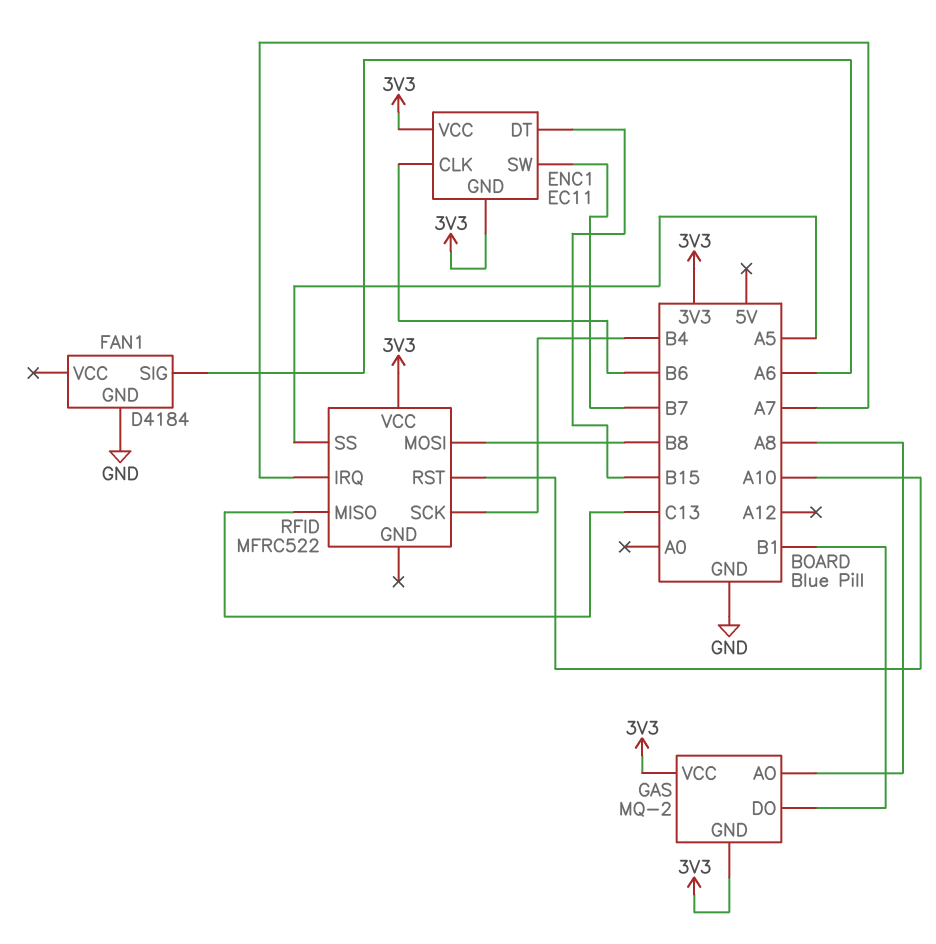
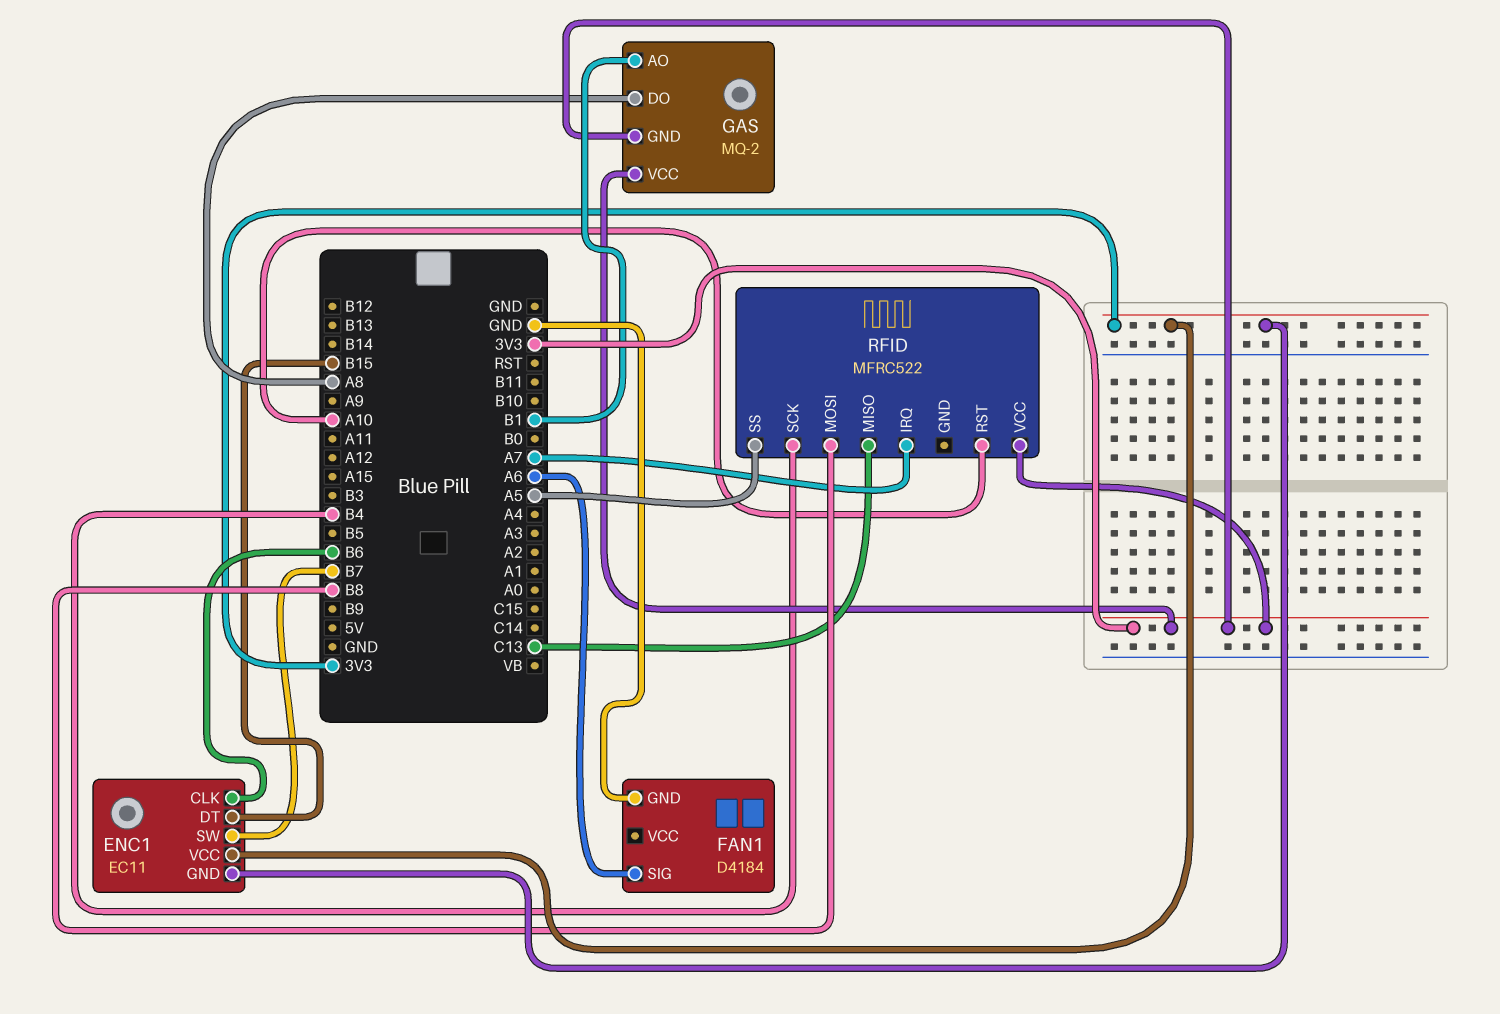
GAS pin AO: A8 -> B1
GAS pin DO: B1 -> A8

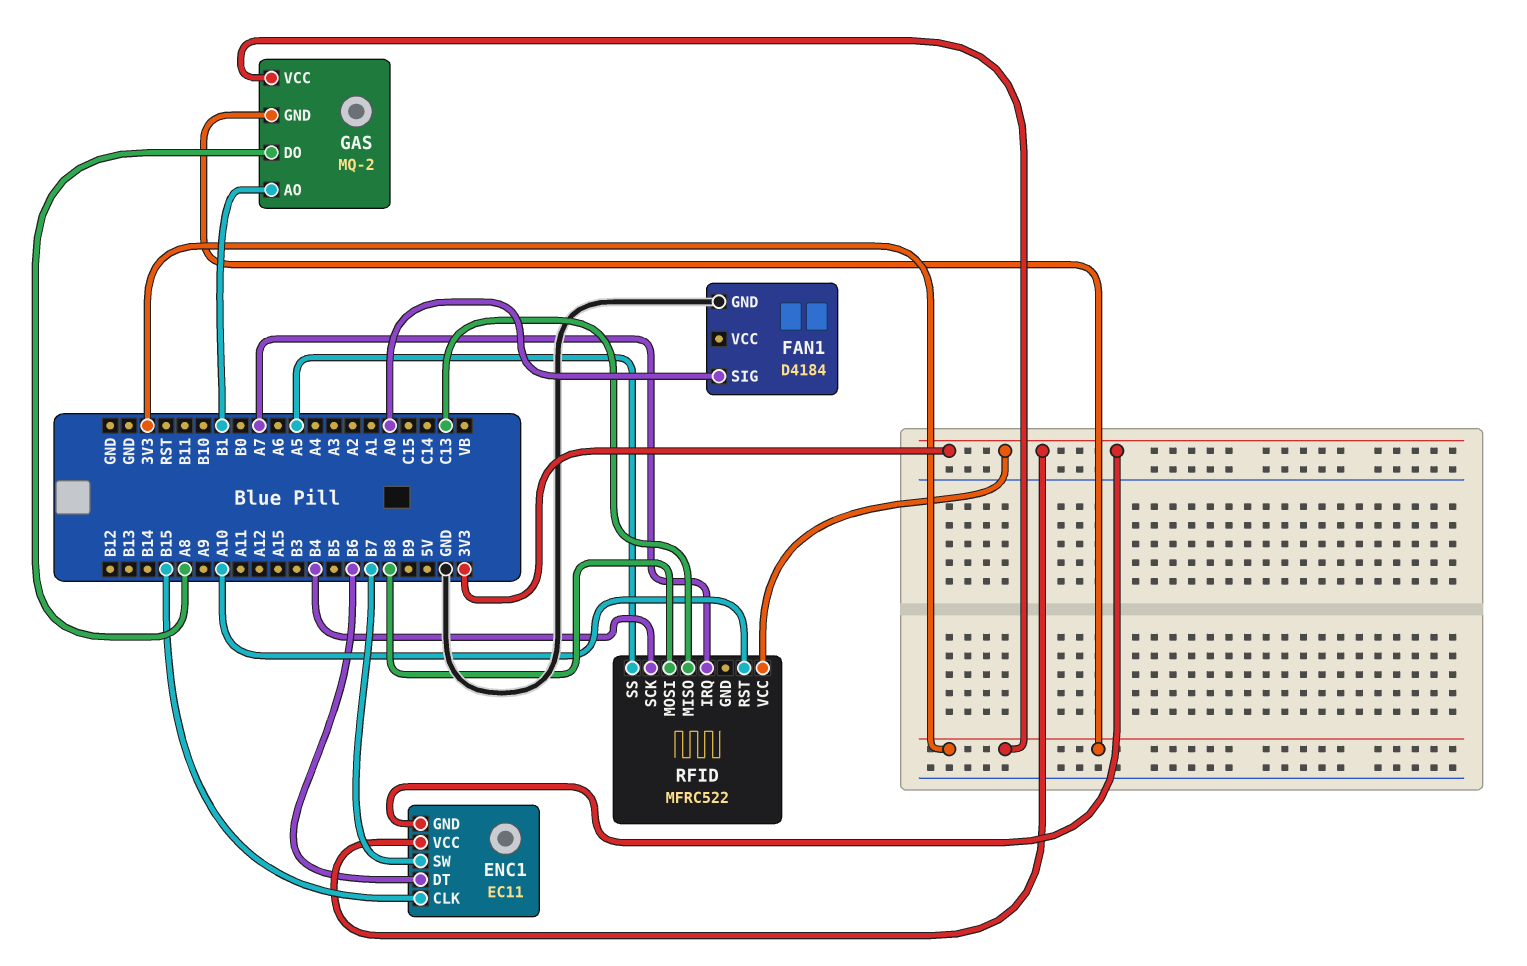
ENC1 pin CLK: B6 -> B15
ENC1 pin DT: B15 -> B6
FAN1 pin SIG: A6 -> A0

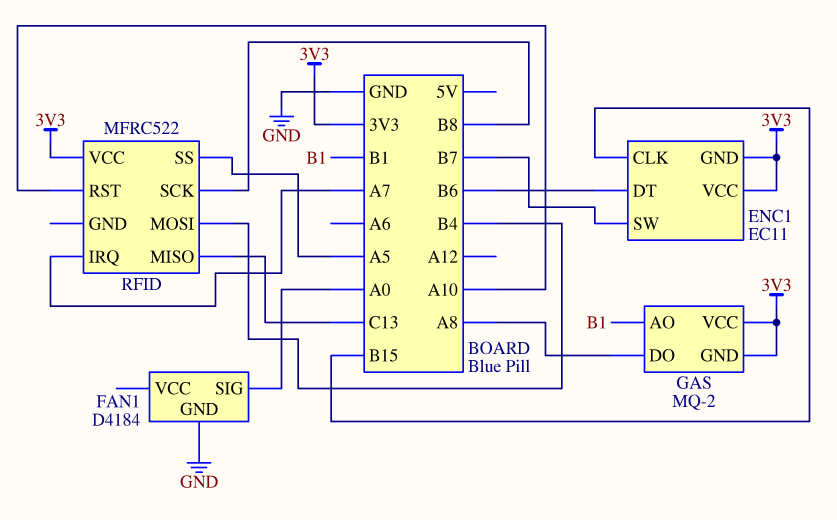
RFID pin MOSI: B8 -> B4
RFID pin SCK: B4 -> B8

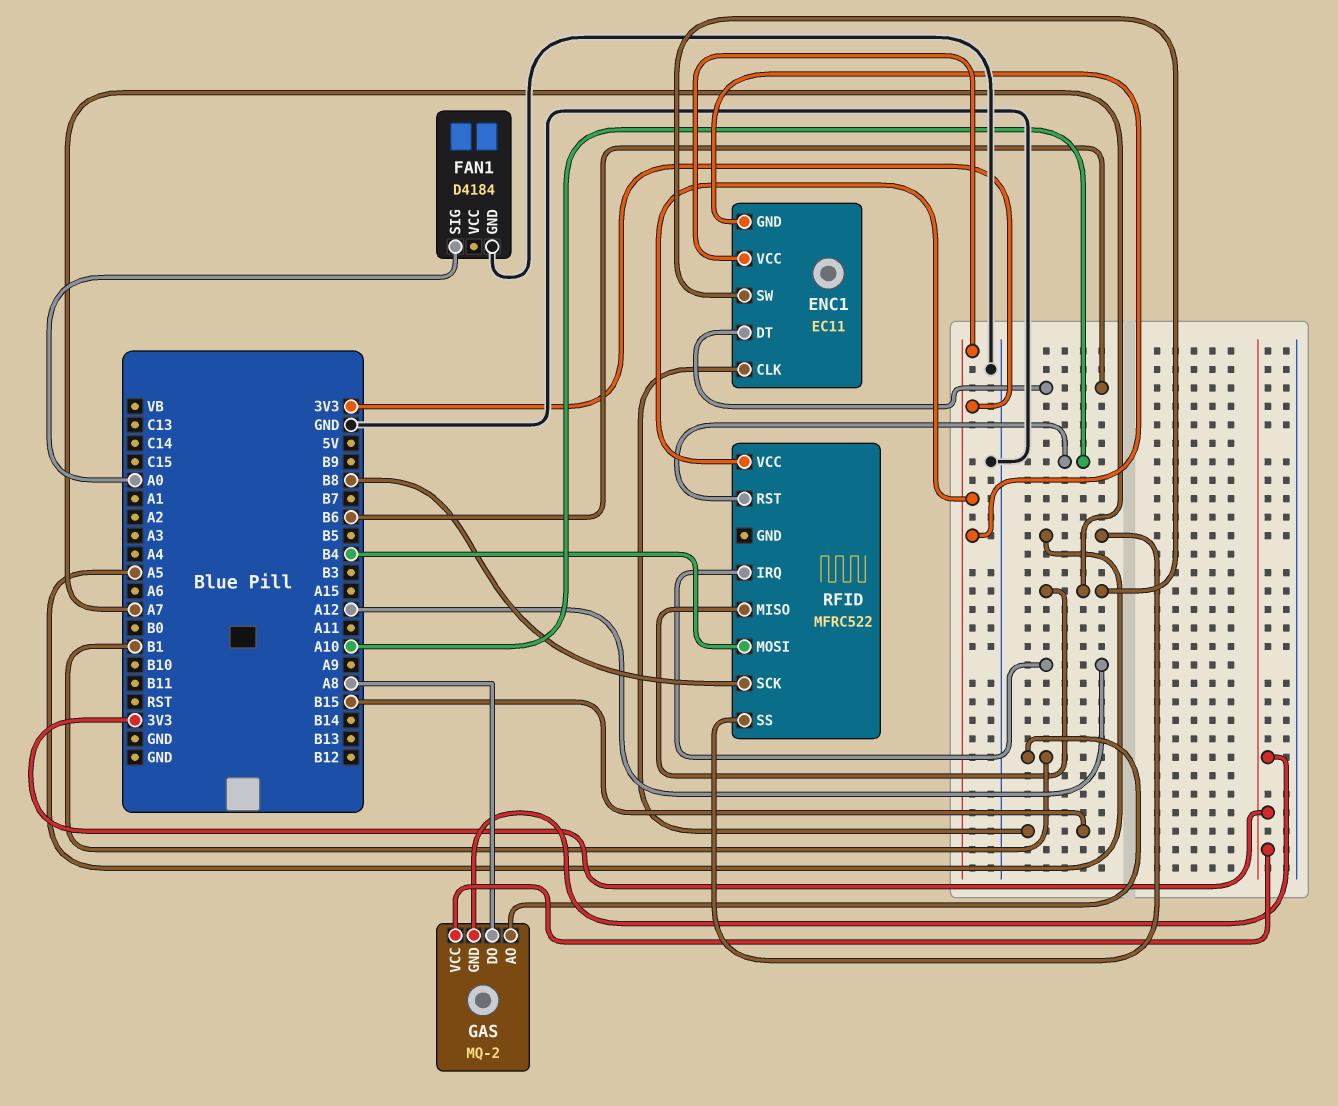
ENC1 pin SW: B7 -> A7
RFID pin IRQ: A7 -> A12
RFID pin MISO: C13 -> A7

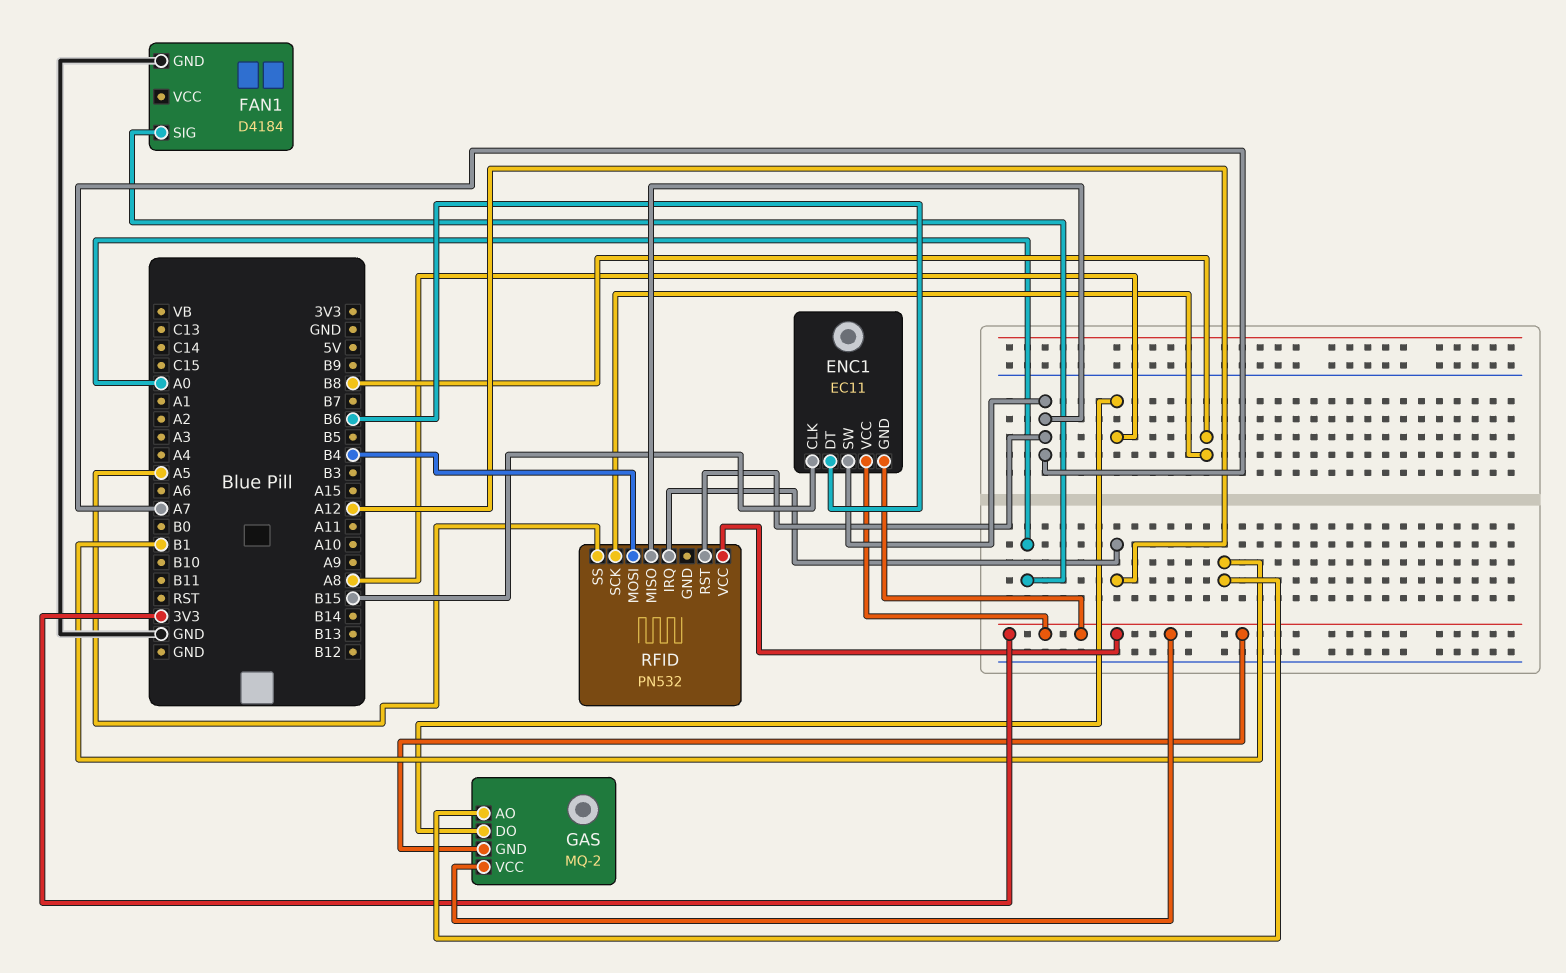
RFID: MFRC522 -> PN532
RFID pin RST: A10 -> A7

